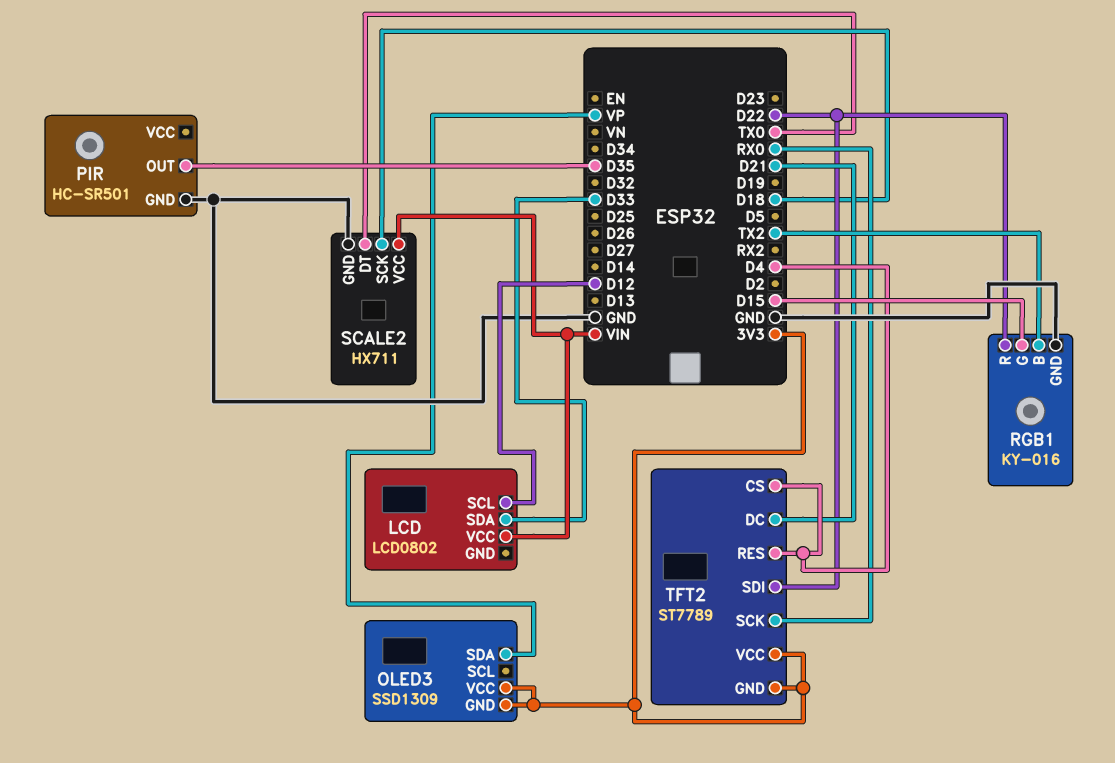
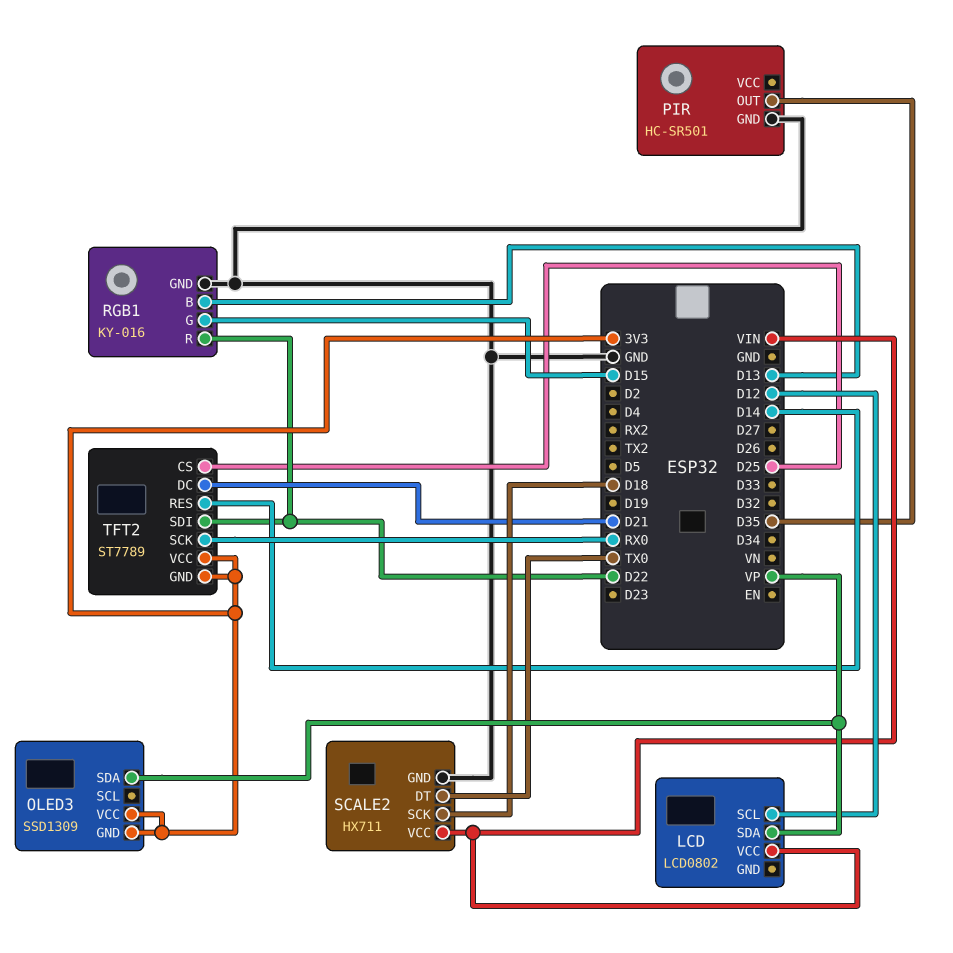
LCD pin SDA: D33 -> VP
RGB1 pin B: TX2 -> D13
TFT2 pin CS: D4 -> D25
TFT2 pin RES: D4 -> D14

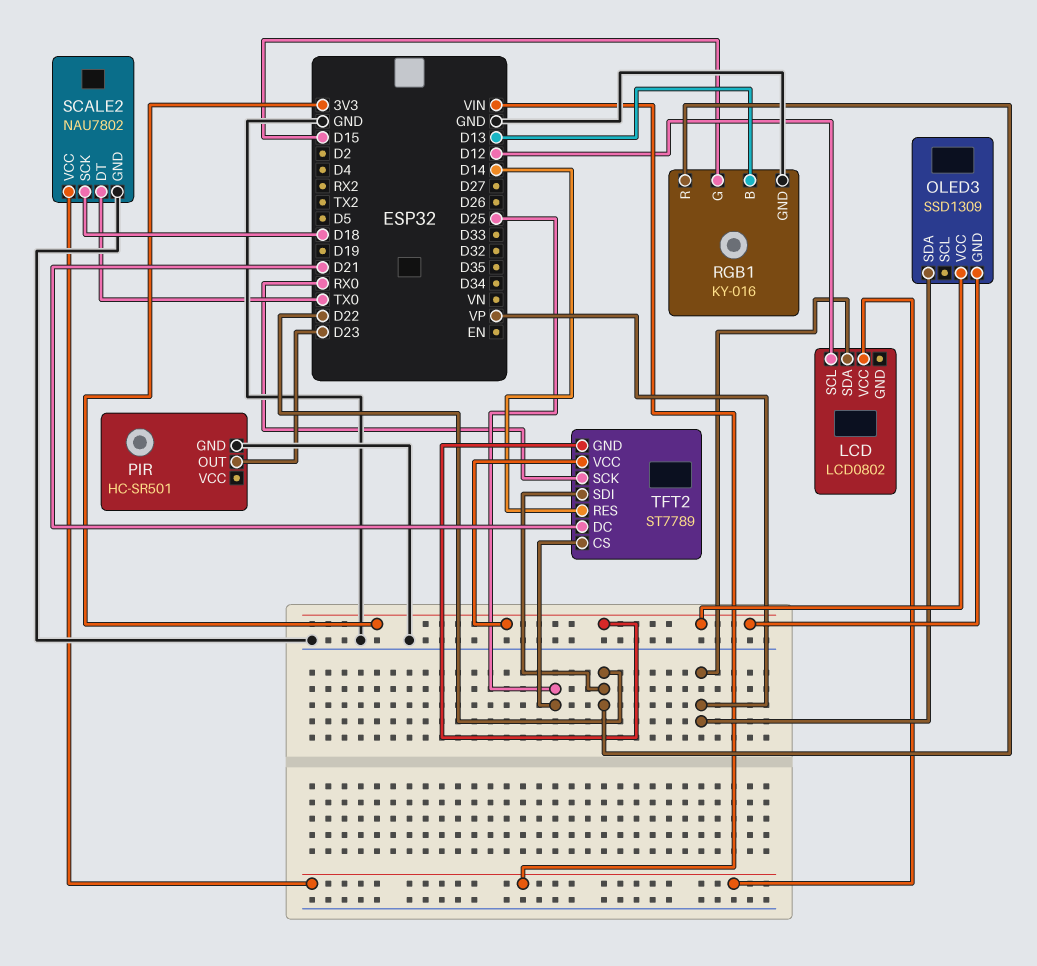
PIR pin OUT: D35 -> D23
SCALE2: HX711 -> NAU7802

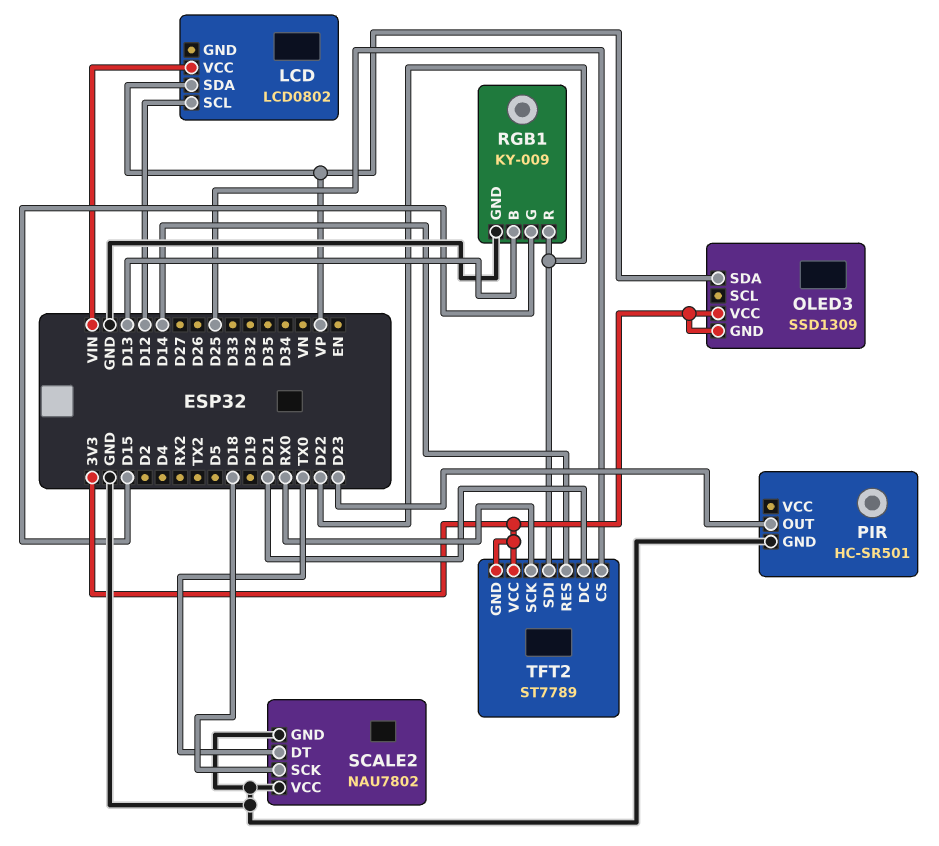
RGB1: KY-016 -> KY-009
SCALE2 pin VCC: VIN -> GND

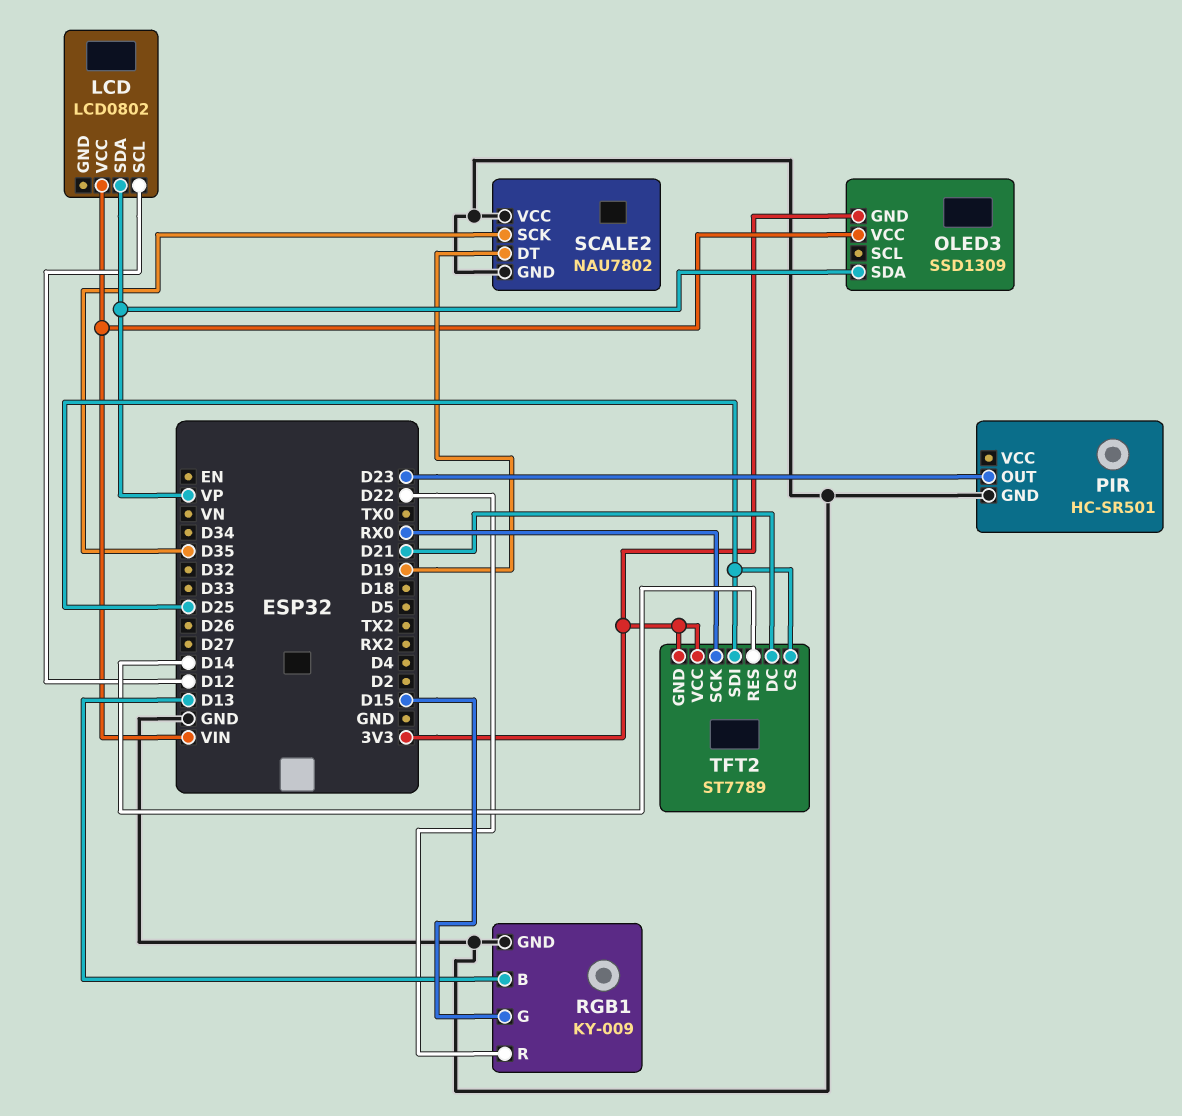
OLED3 pin VCC: 3V3 -> VIN
SCALE2 pin DT: TX0 -> D19
SCALE2 pin SCK: D18 -> D35
TFT2 pin SDI: D22 -> D25

